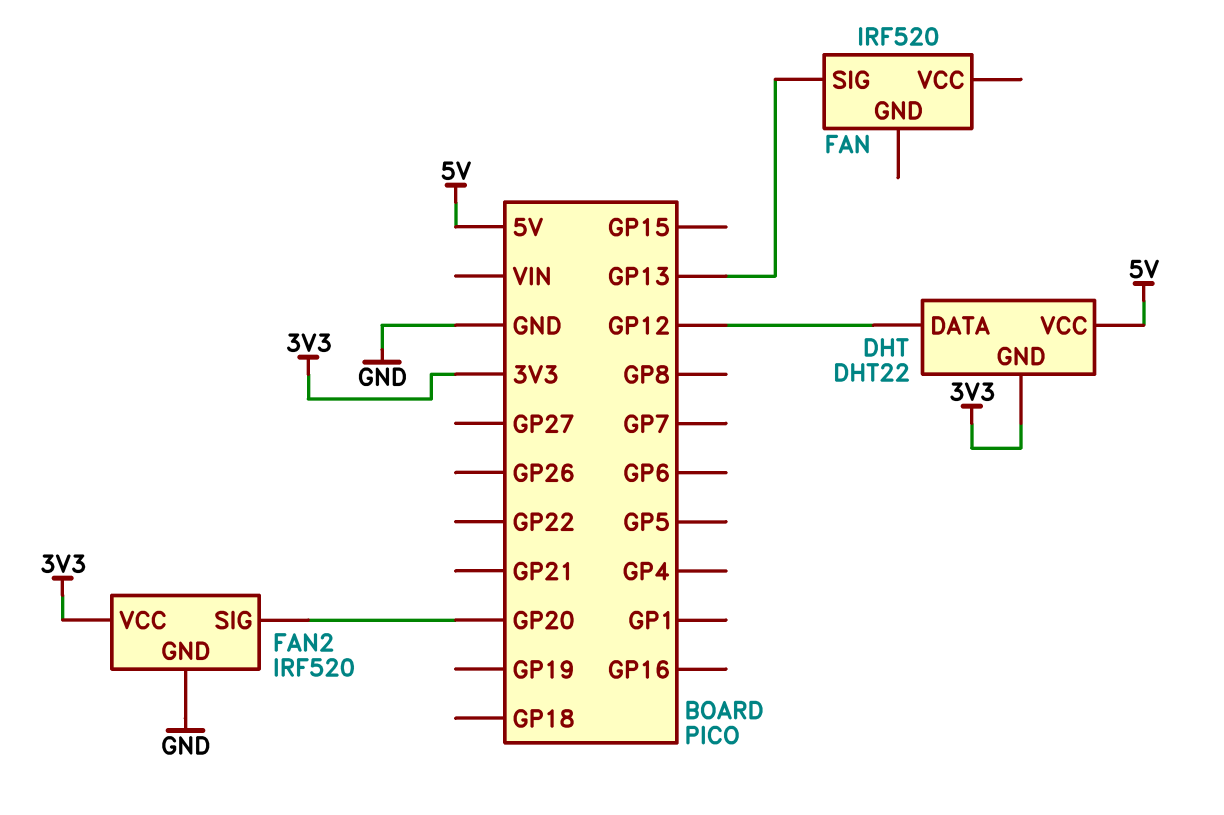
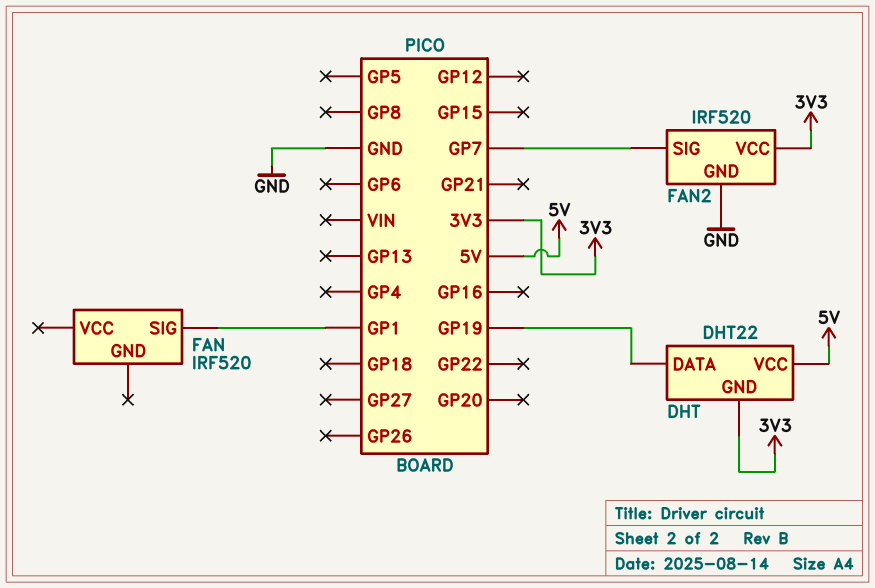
DHT pin DATA: GP12 -> GP19
FAN pin SIG: GP13 -> GP1
FAN2 pin SIG: GP20 -> GP7

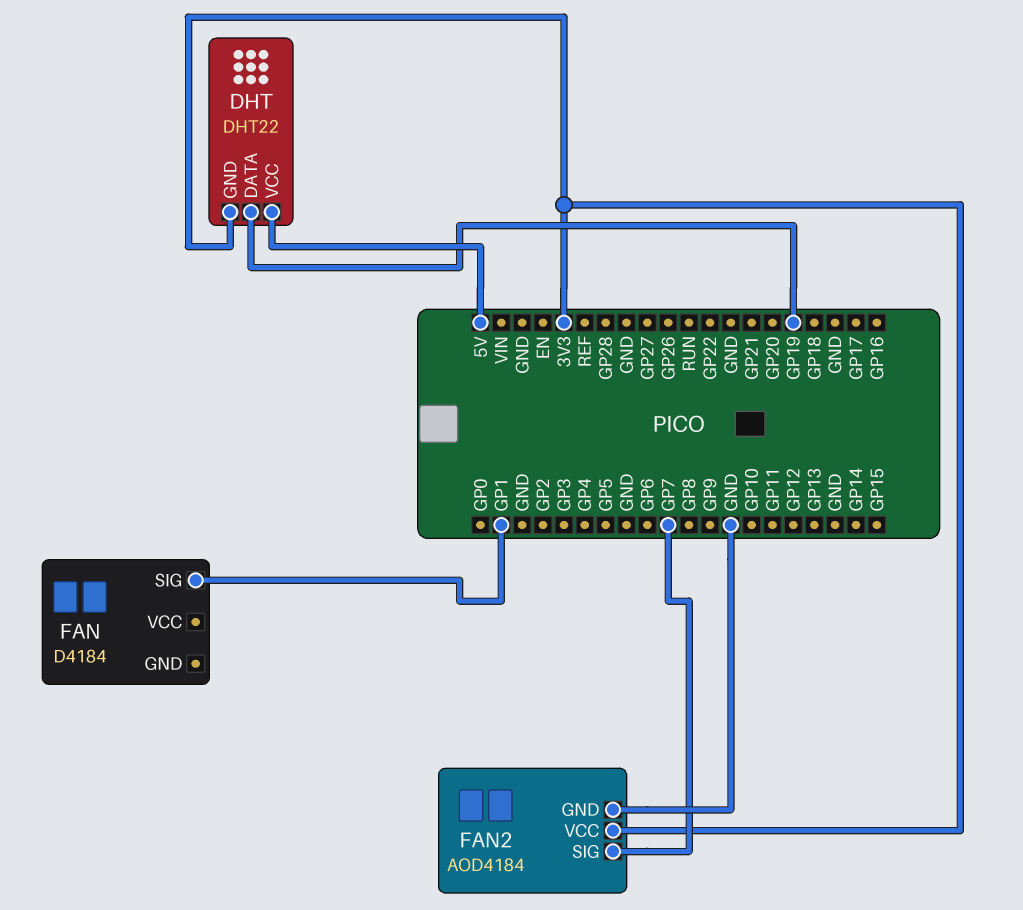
FAN: IRF520 -> D4184
FAN2: IRF520 -> AOD4184

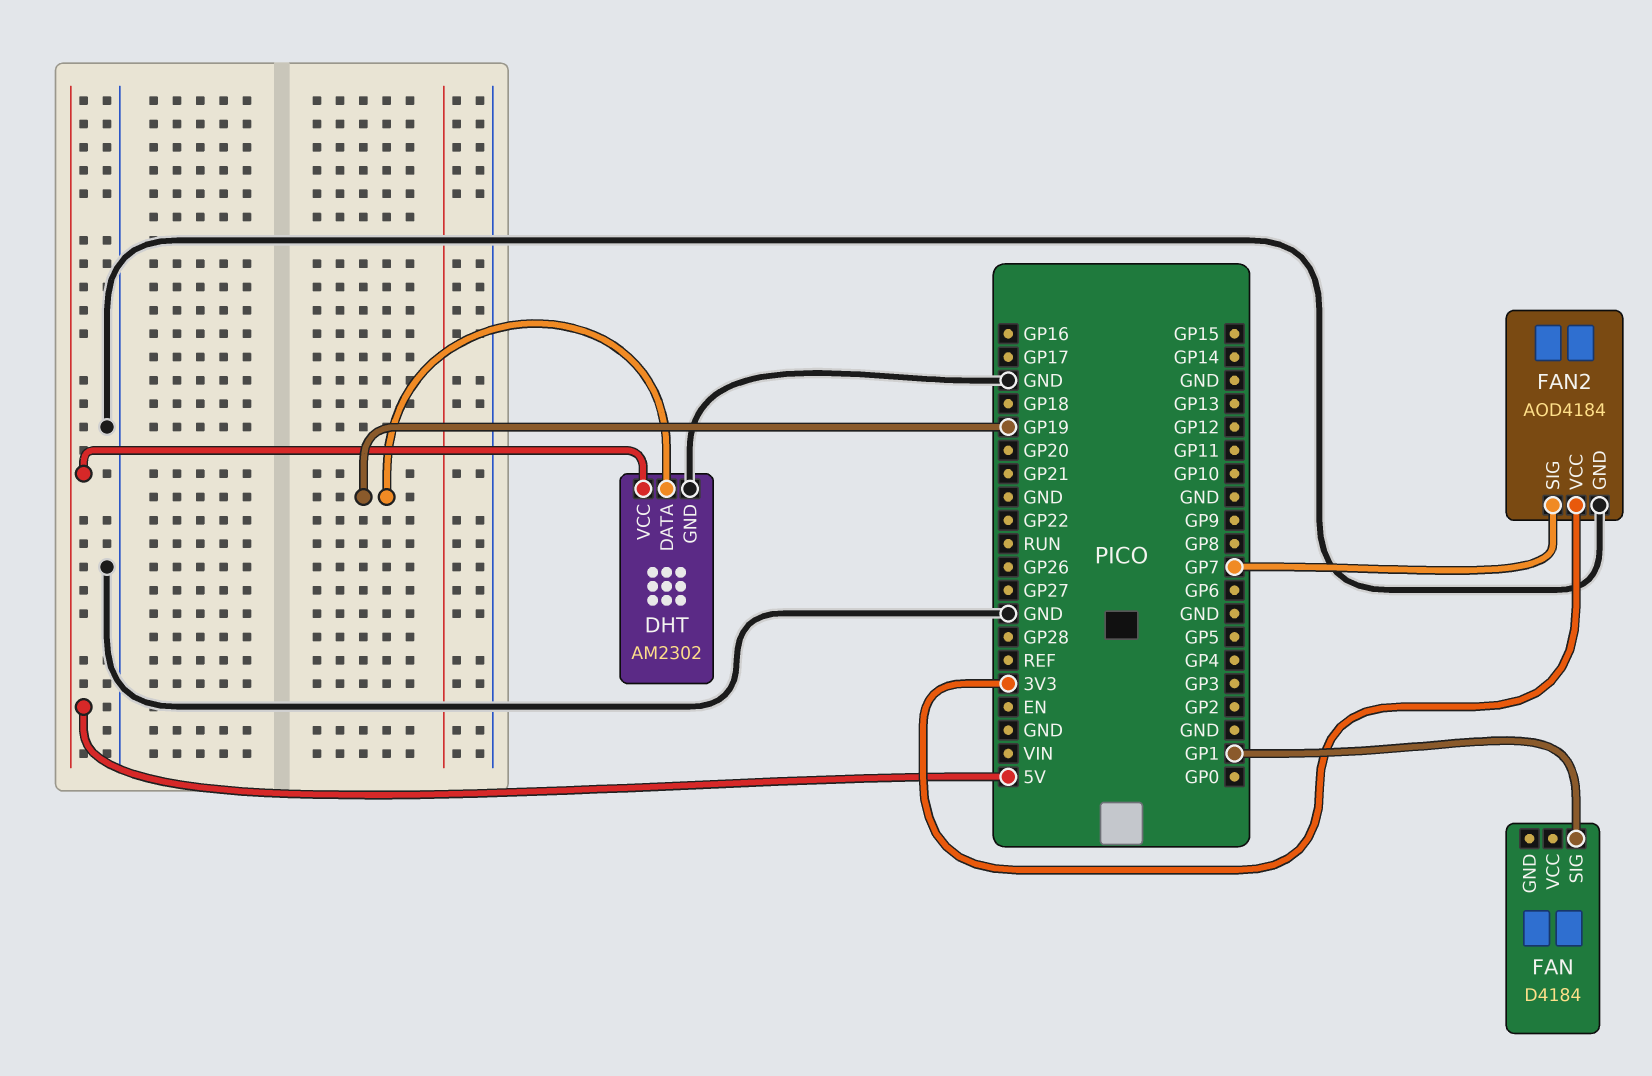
DHT: DHT22 -> AM2302
DHT pin GND: 3V3 -> GND

